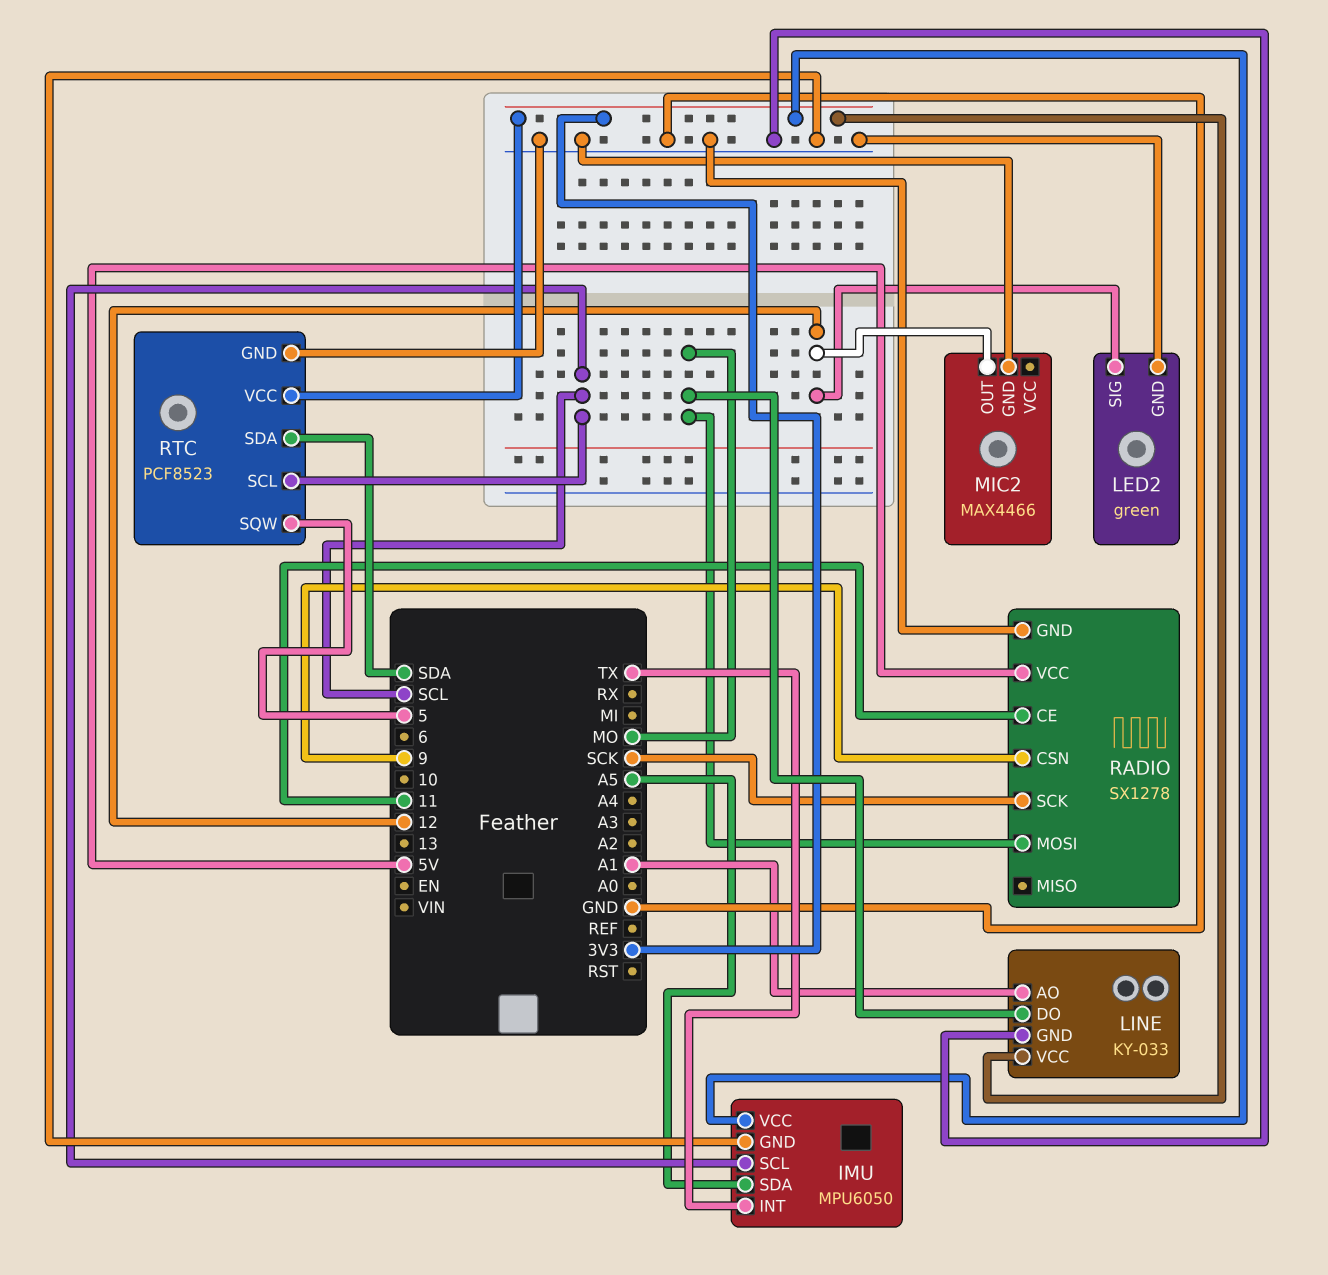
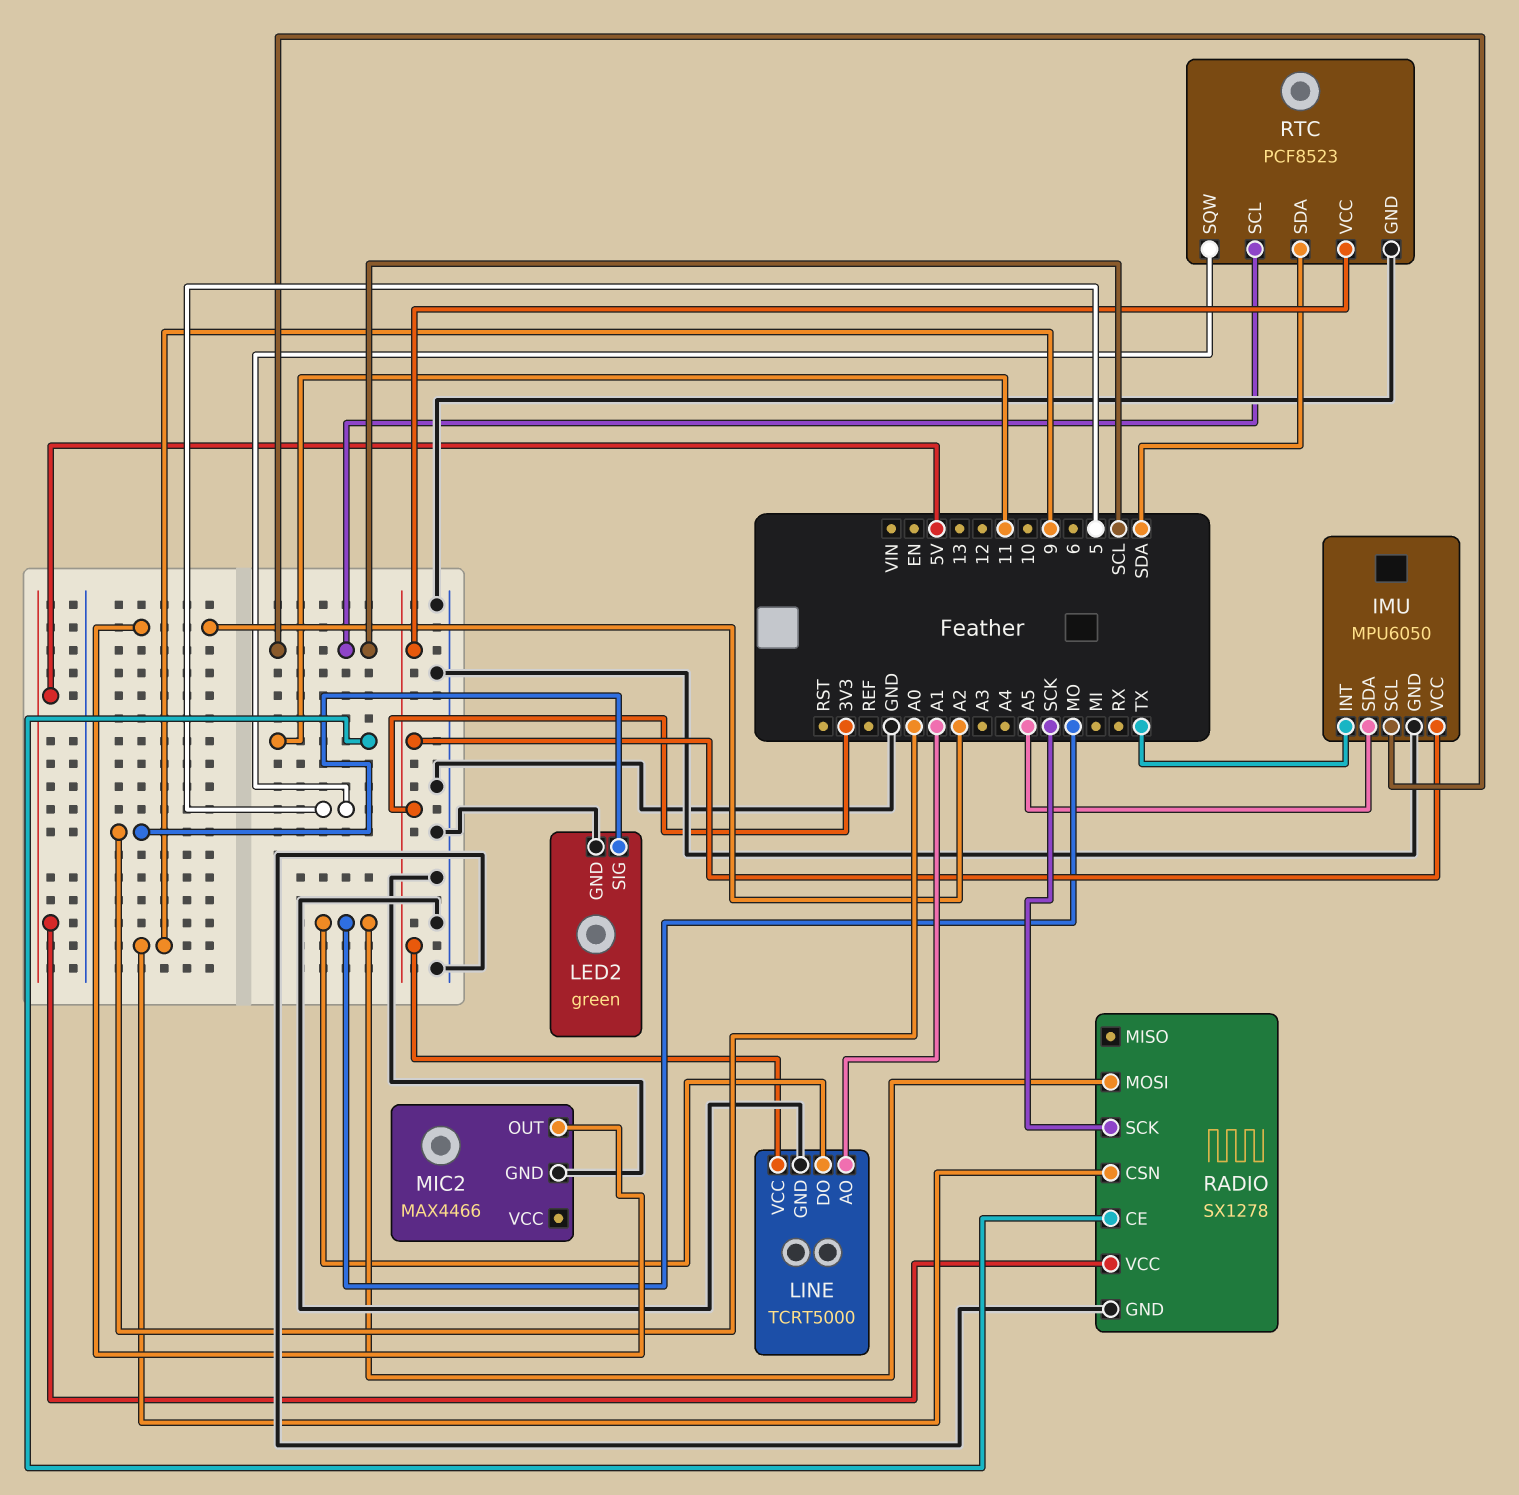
LED2 pin SIG: 12 -> A0
LINE: KY-033 -> TCRT5000
MIC2 pin OUT: 12 -> A2

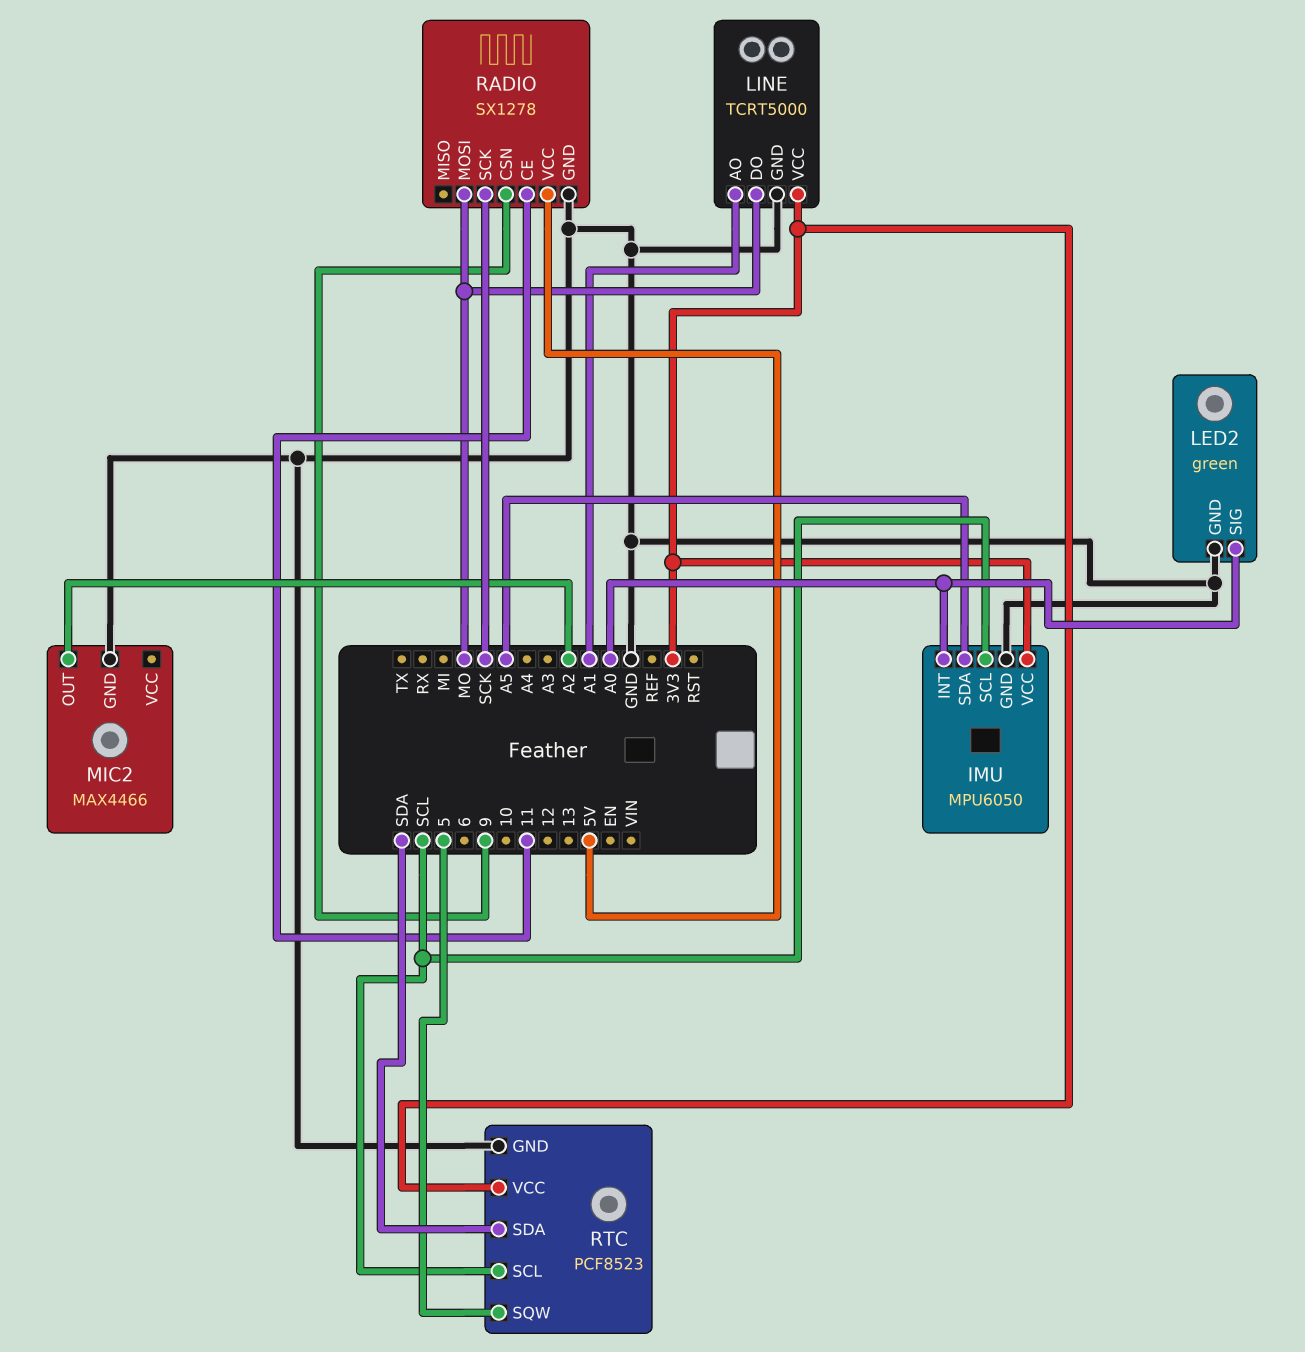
IMU pin INT: TX -> A0

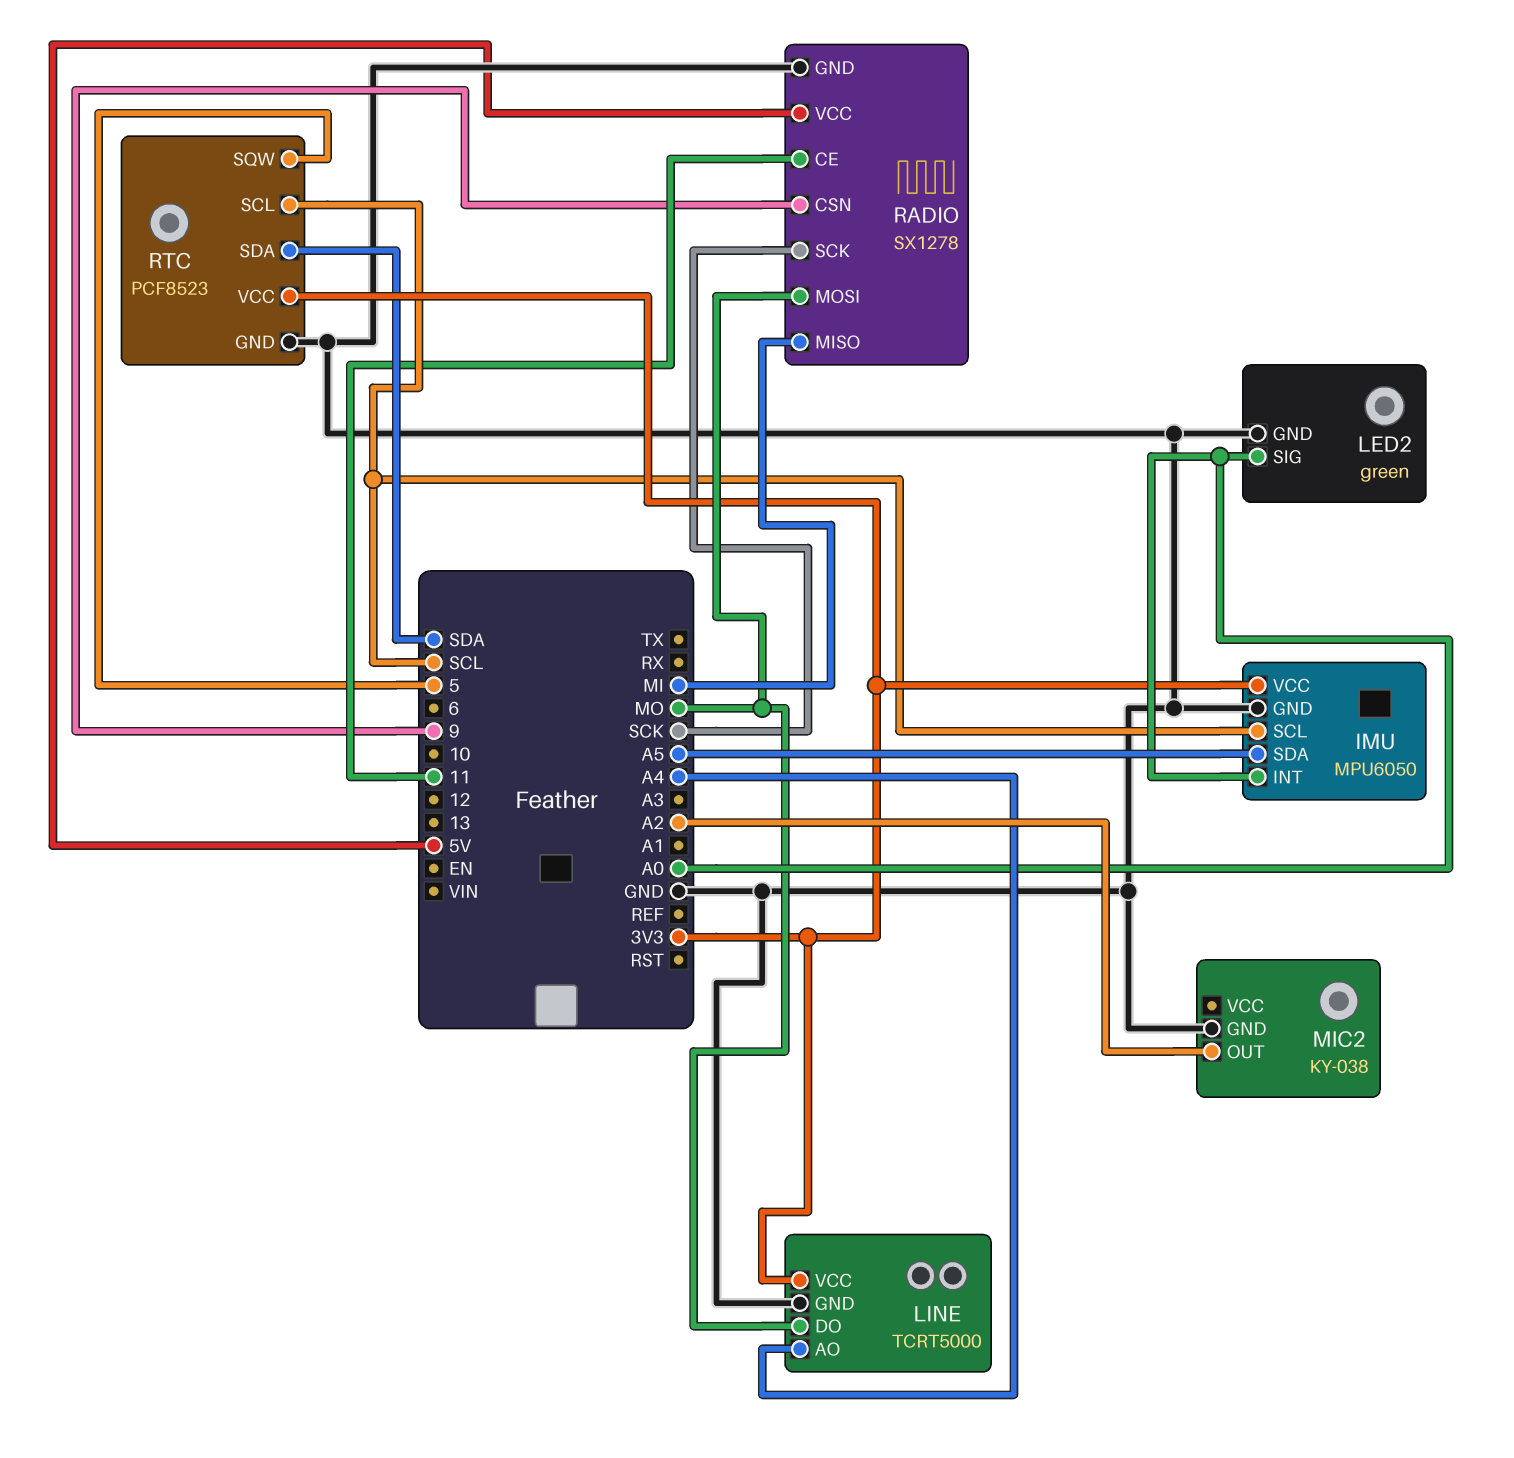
LINE pin AO: A1 -> A4
MIC2: MAX4466 -> KY-038
RADIO pin MISO: none -> MI

